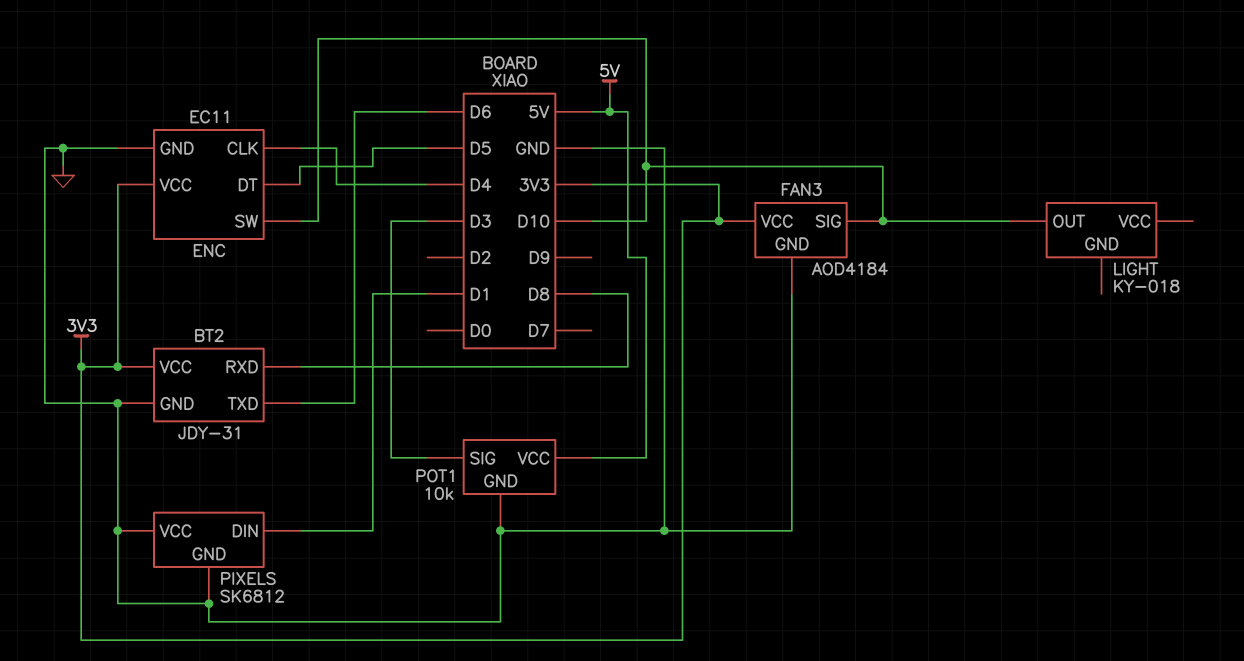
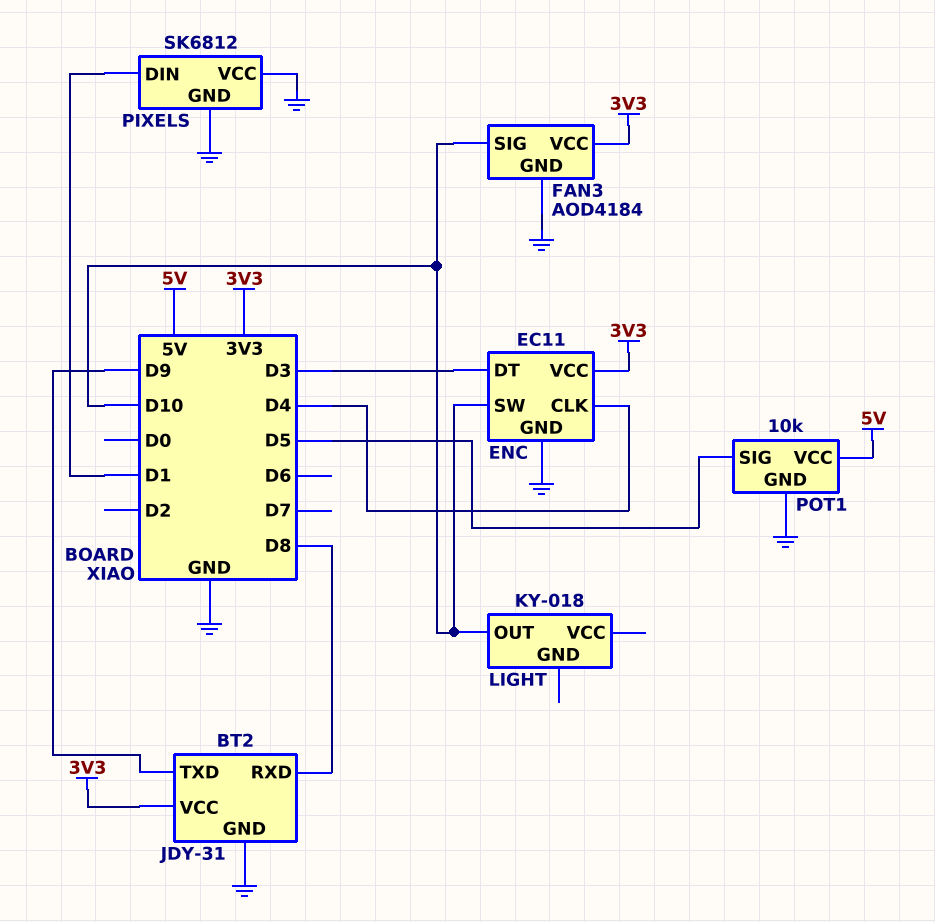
BT2 pin TXD: D6 -> D9
ENC pin DT: D5 -> D3
POT1 pin SIG: D3 -> D5

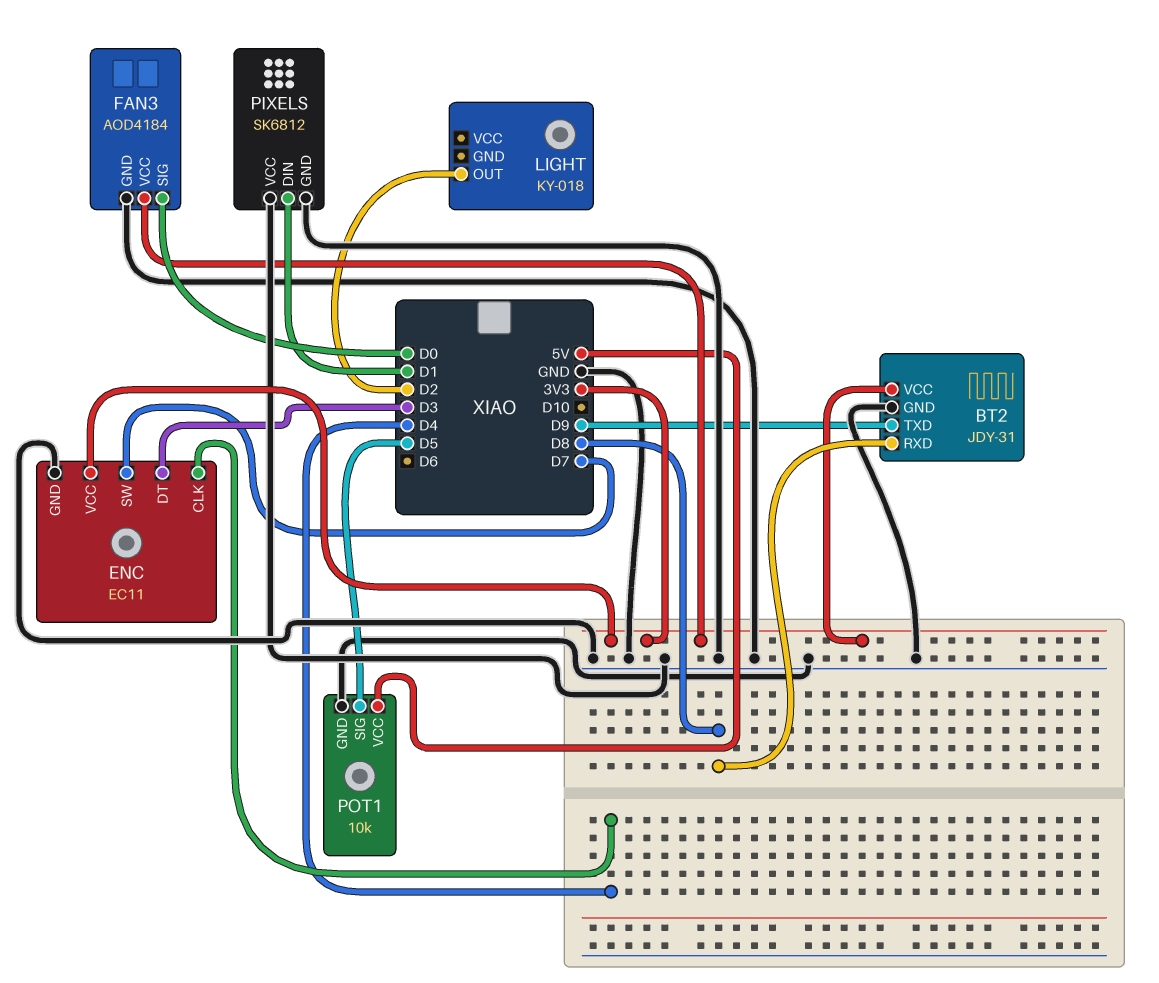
ENC pin SW: D10 -> D7
FAN3 pin SIG: D10 -> D0
LIGHT pin OUT: D10 -> D2

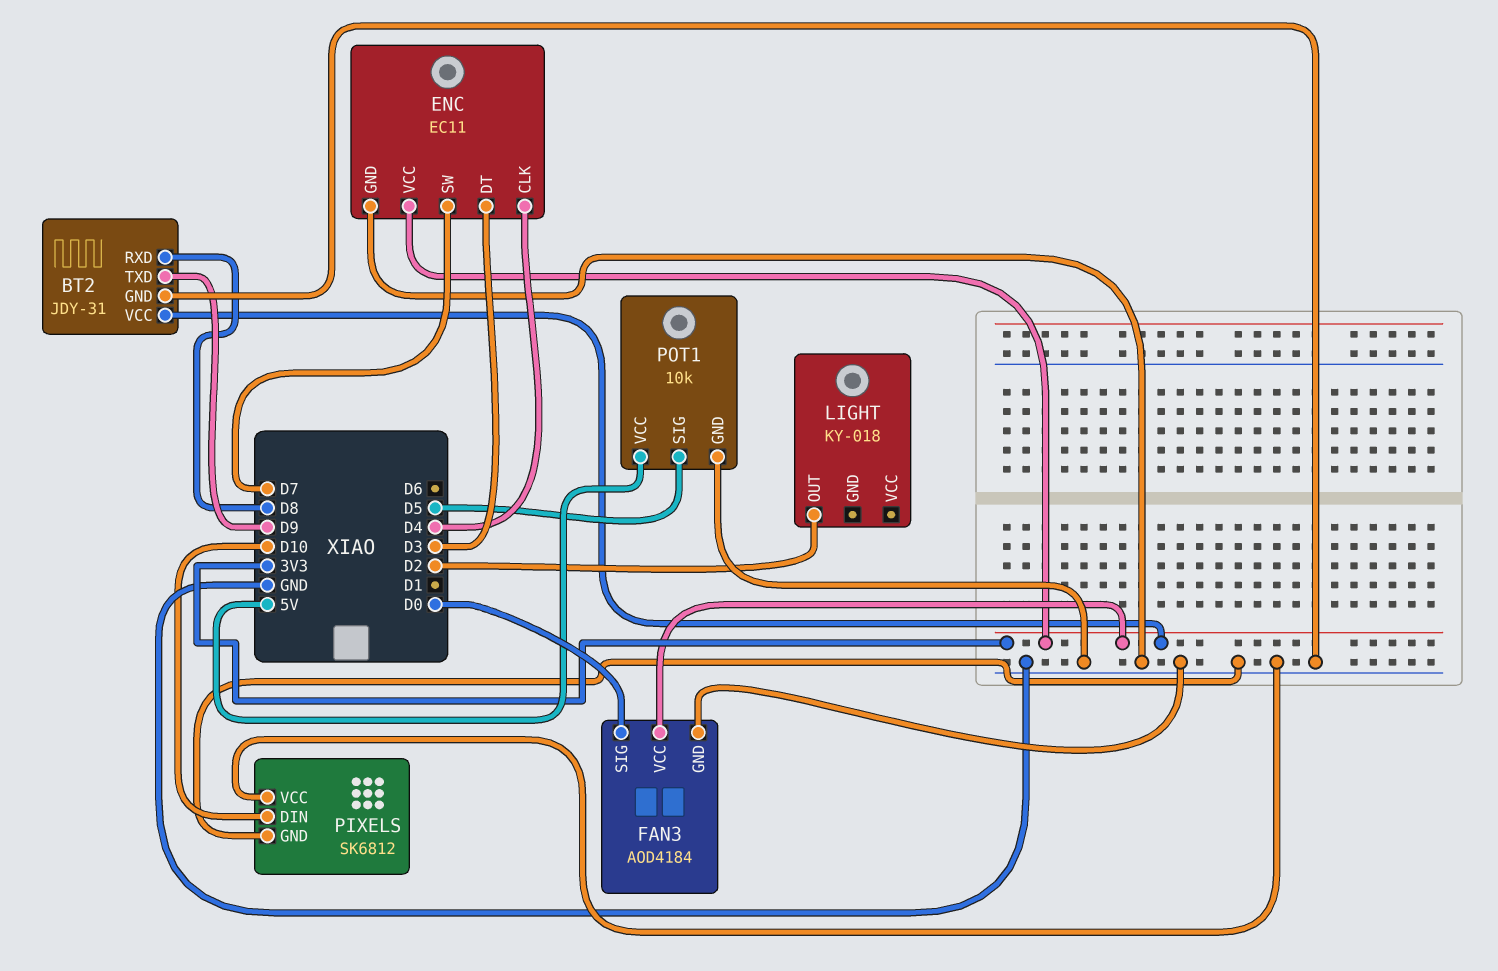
PIXELS pin DIN: D1 -> D10

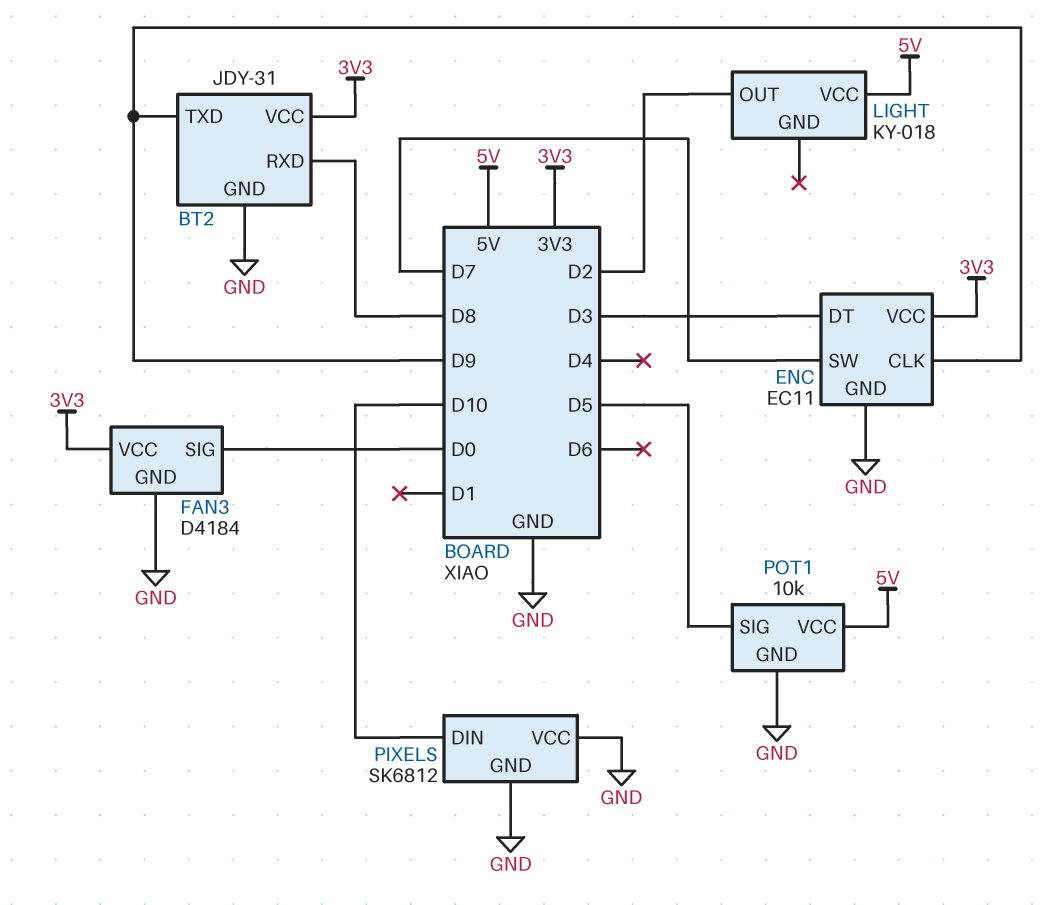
ENC pin CLK: D4 -> D9
FAN3: AOD4184 -> D4184
LIGHT pin VCC: none -> 5V

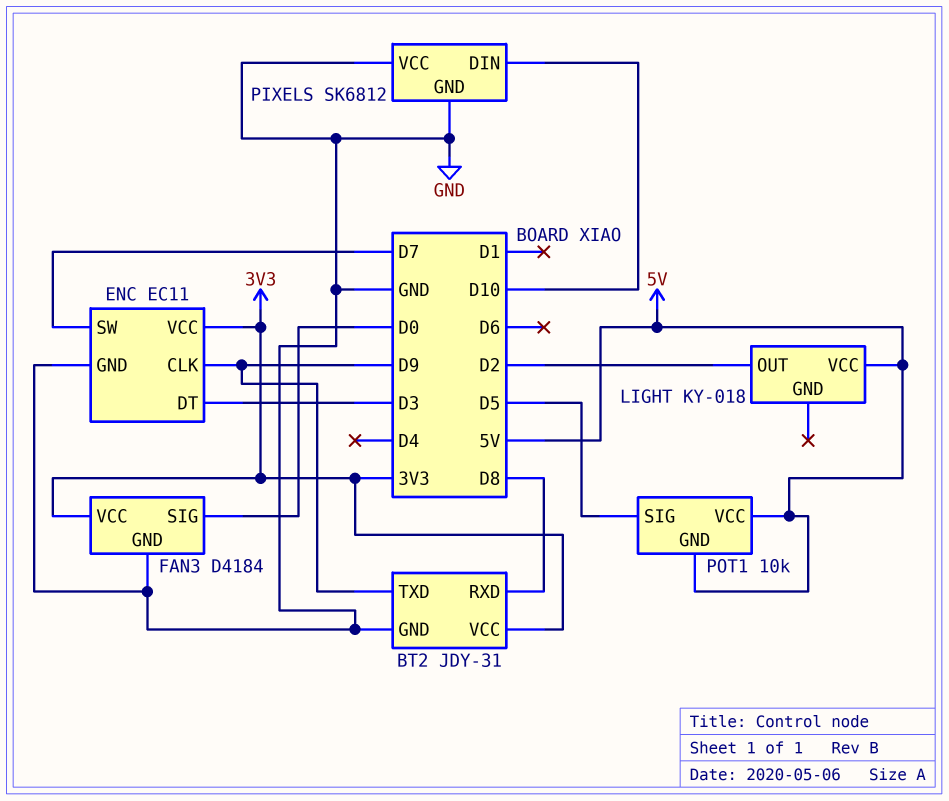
POT1 pin GND: GND -> 5V

